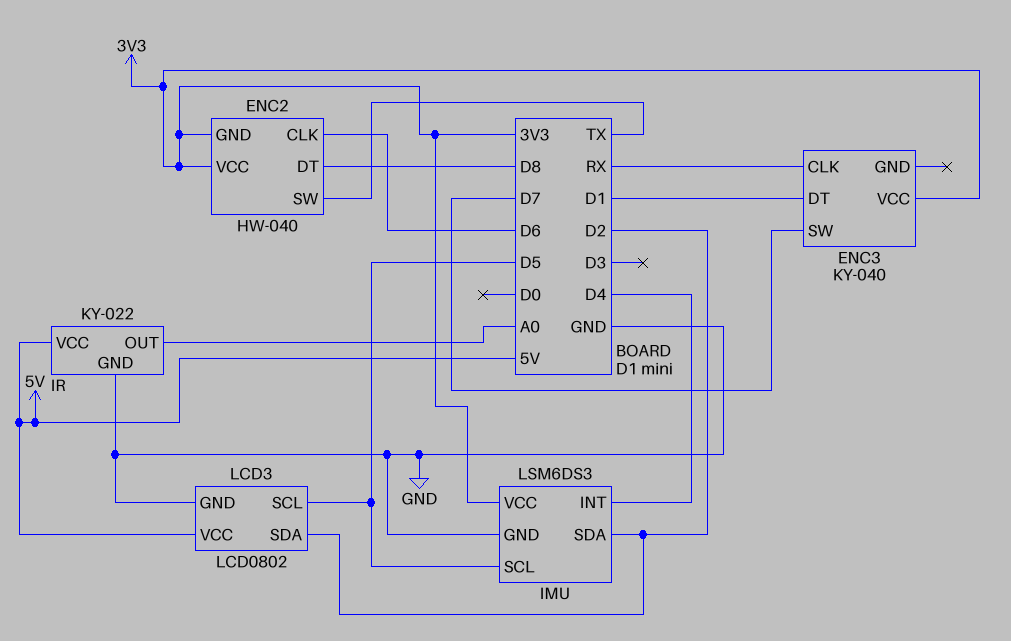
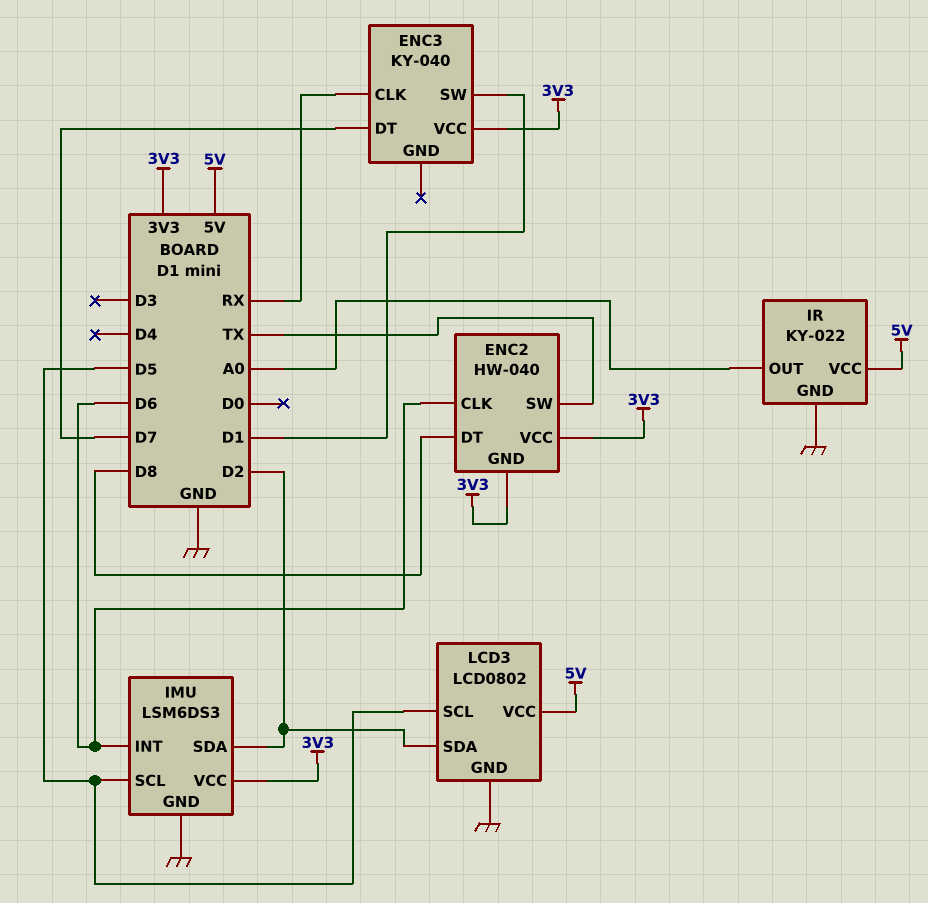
ENC3 pin DT: D1 -> D7
ENC3 pin SW: D7 -> D1
IMU pin INT: D4 -> D6

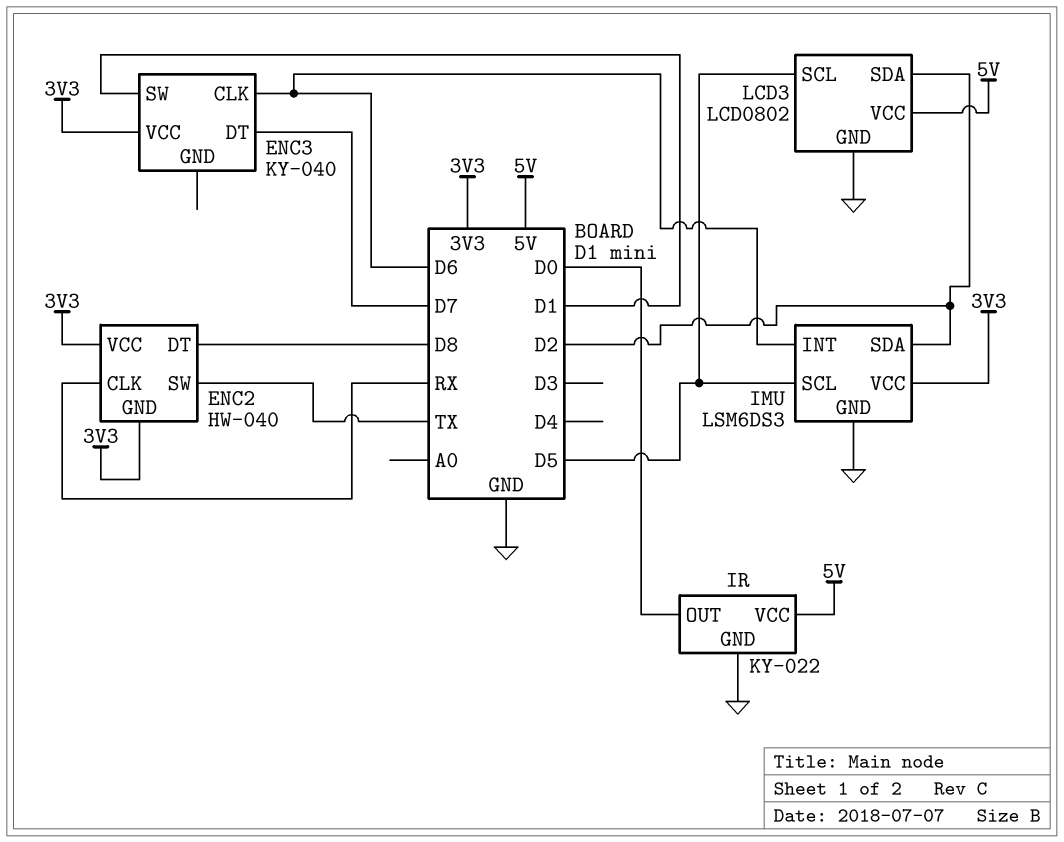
ENC2 pin CLK: D6 -> RX
ENC3 pin CLK: RX -> D6
IR pin OUT: A0 -> D0

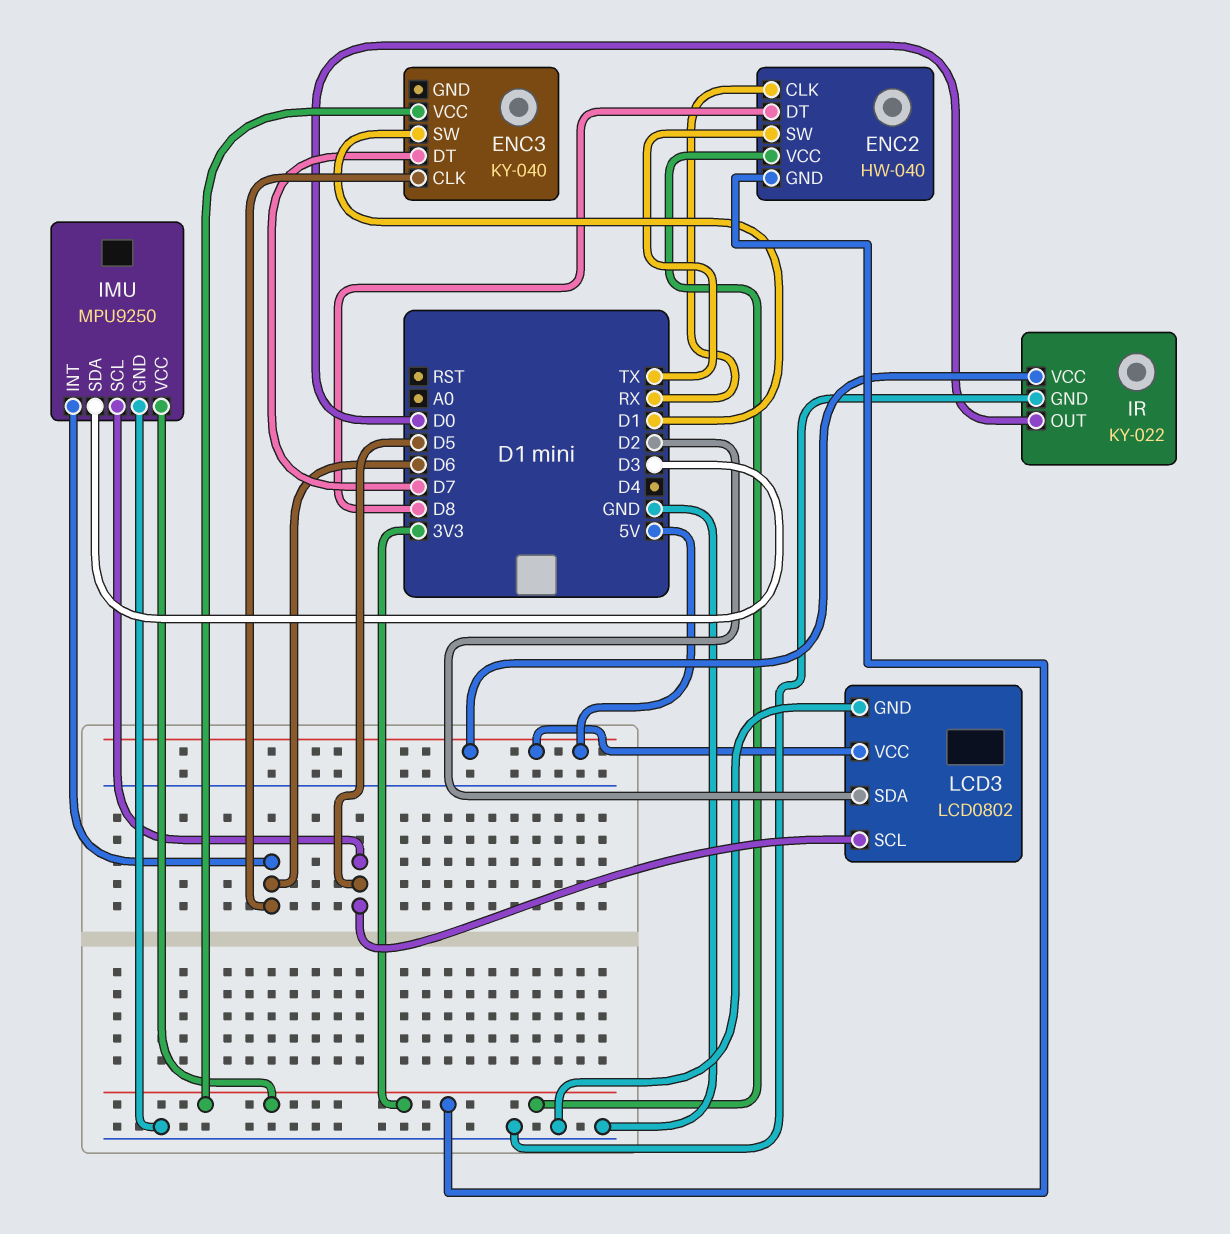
IMU: LSM6DS3 -> MPU9250
IMU pin SDA: D2 -> D3

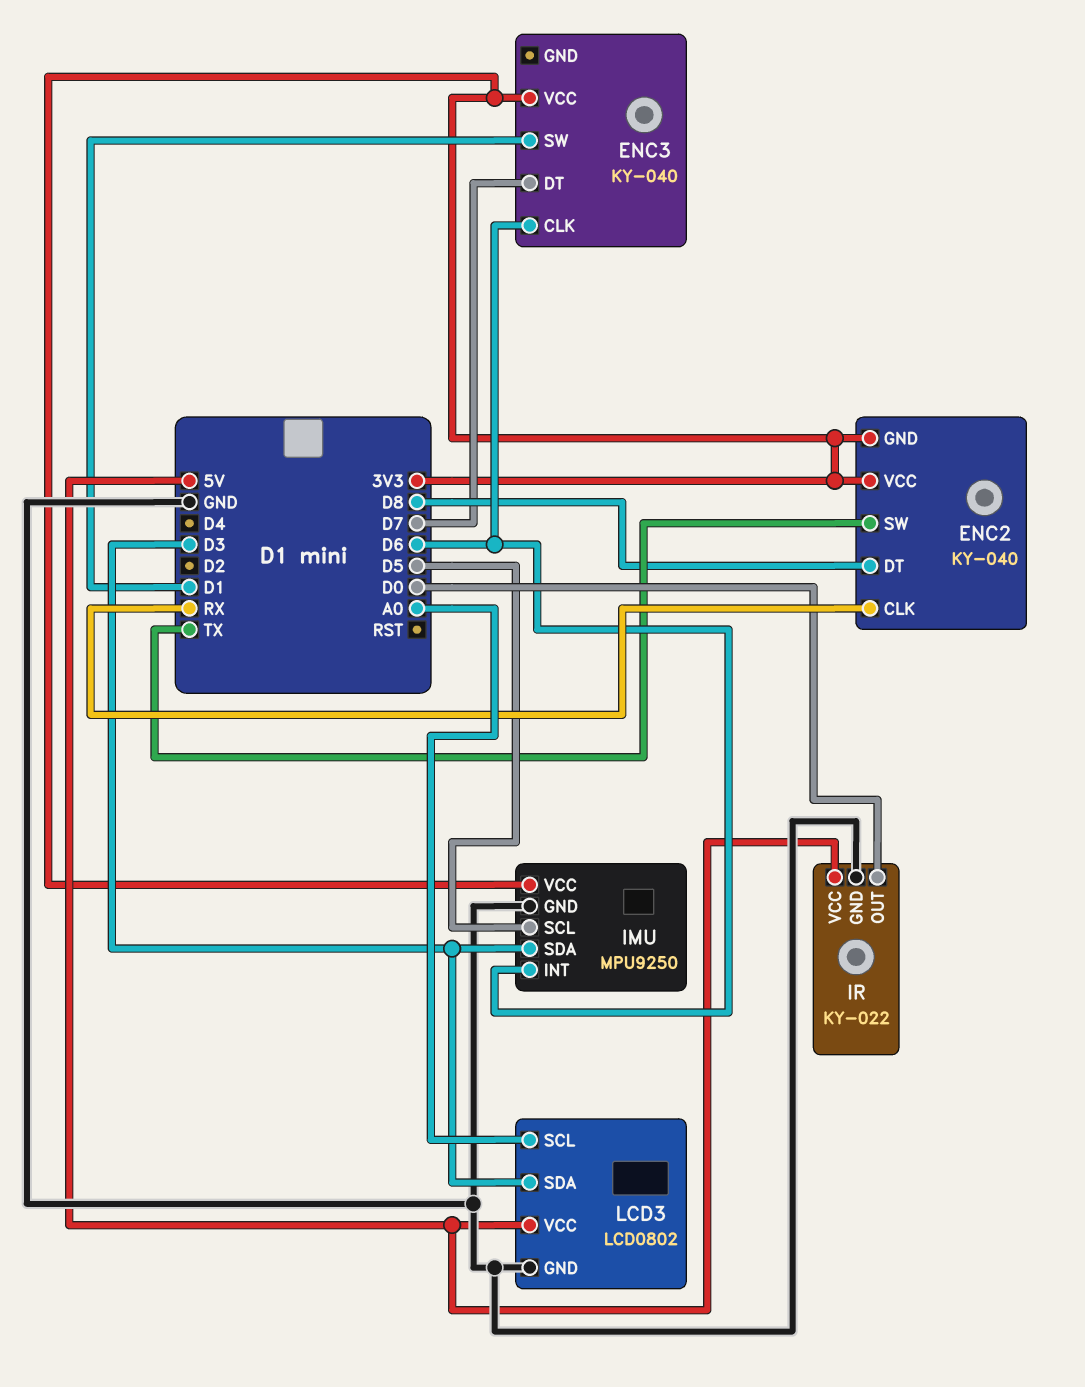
ENC2: HW-040 -> KY-040
LCD3 pin SCL: D5 -> A0
LCD3 pin SDA: D2 -> D3

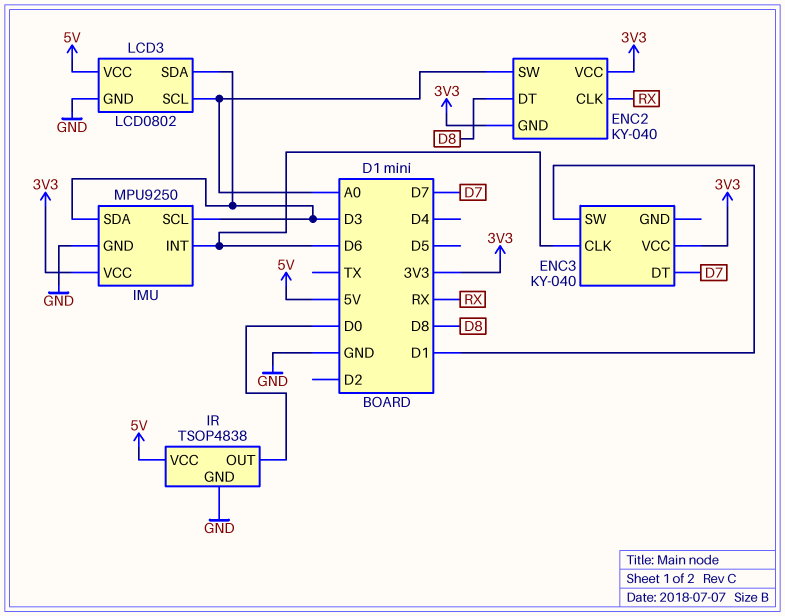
ENC2 pin SW: TX -> A0
IMU pin SCL: D5 -> D3
IR: KY-022 -> TSOP4838

